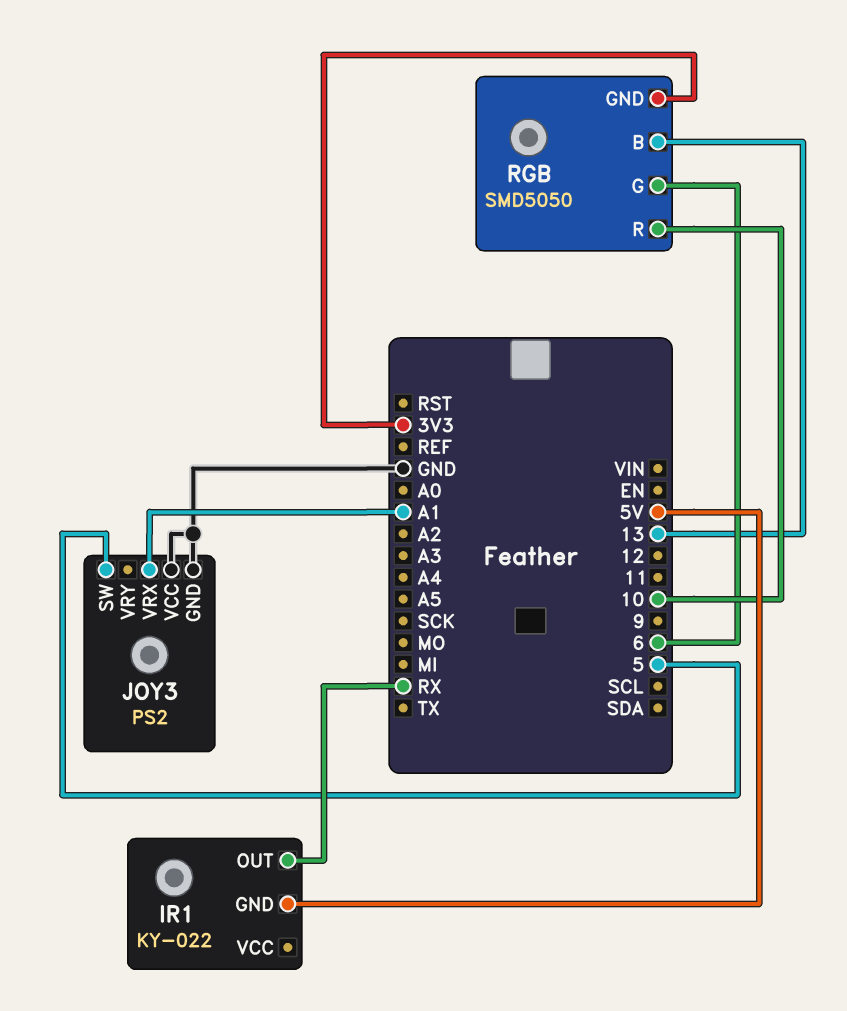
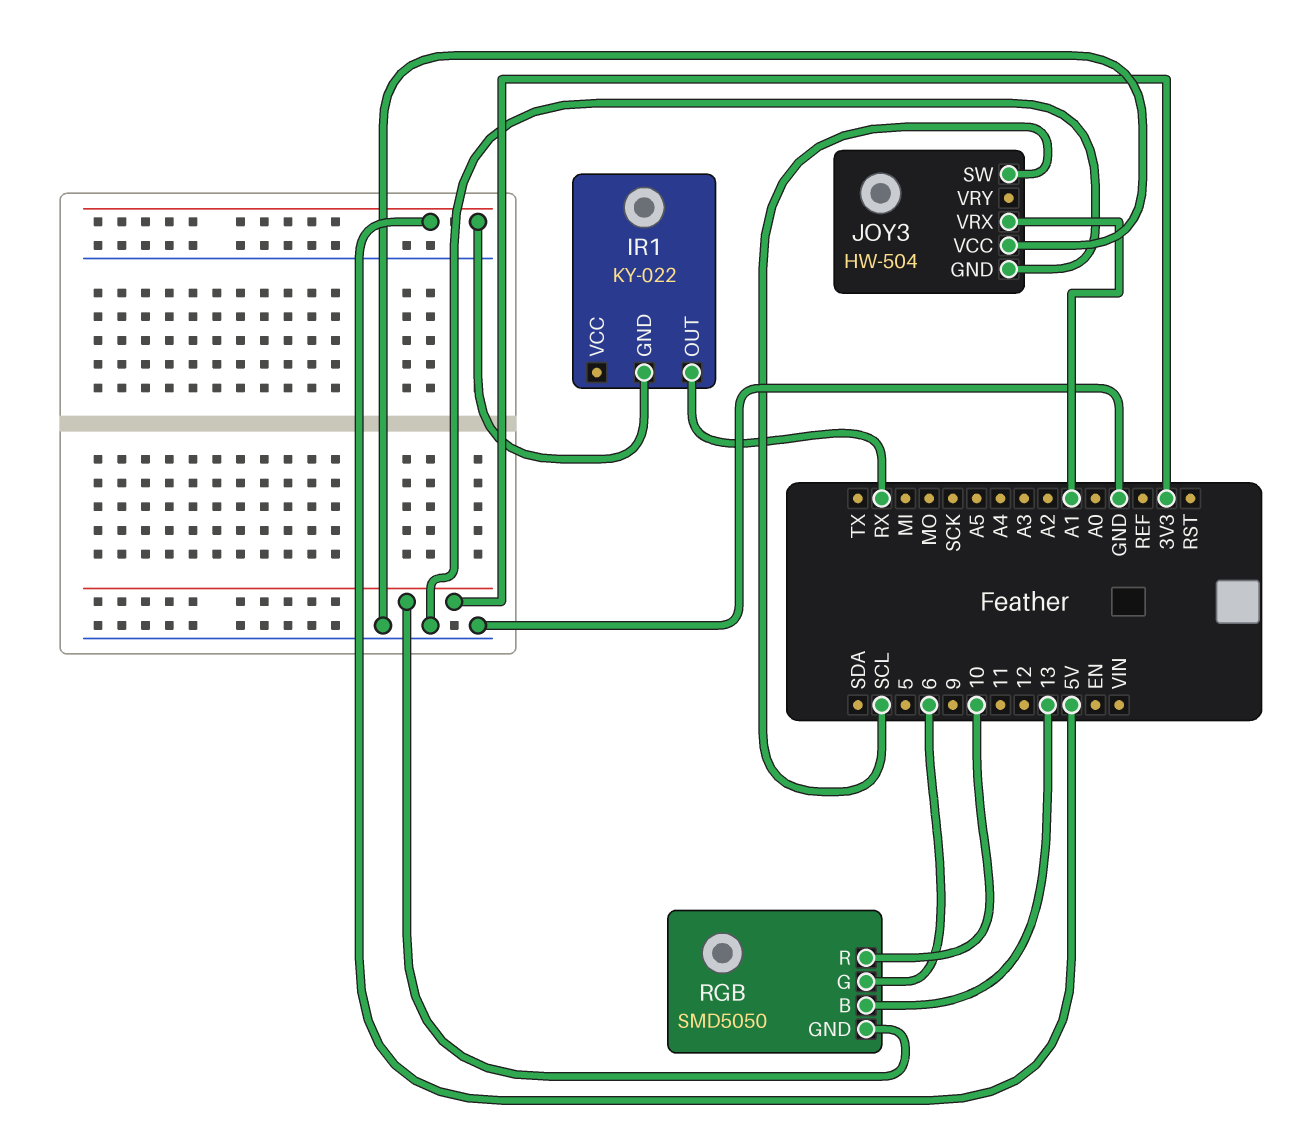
JOY3: PS2 -> HW-504
JOY3 pin SW: 5 -> SCL

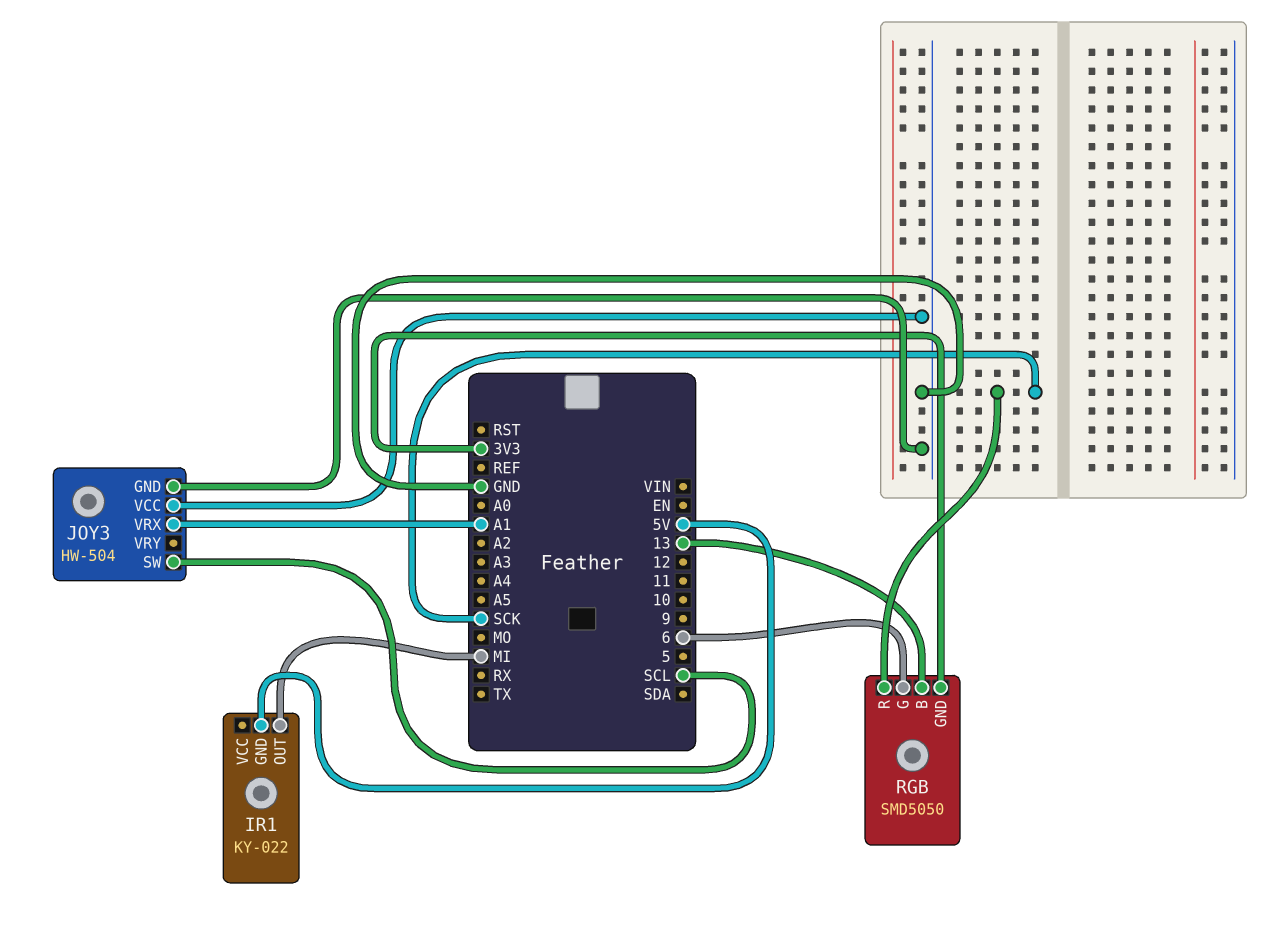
IR1 pin OUT: RX -> MI
RGB pin R: 10 -> SCK

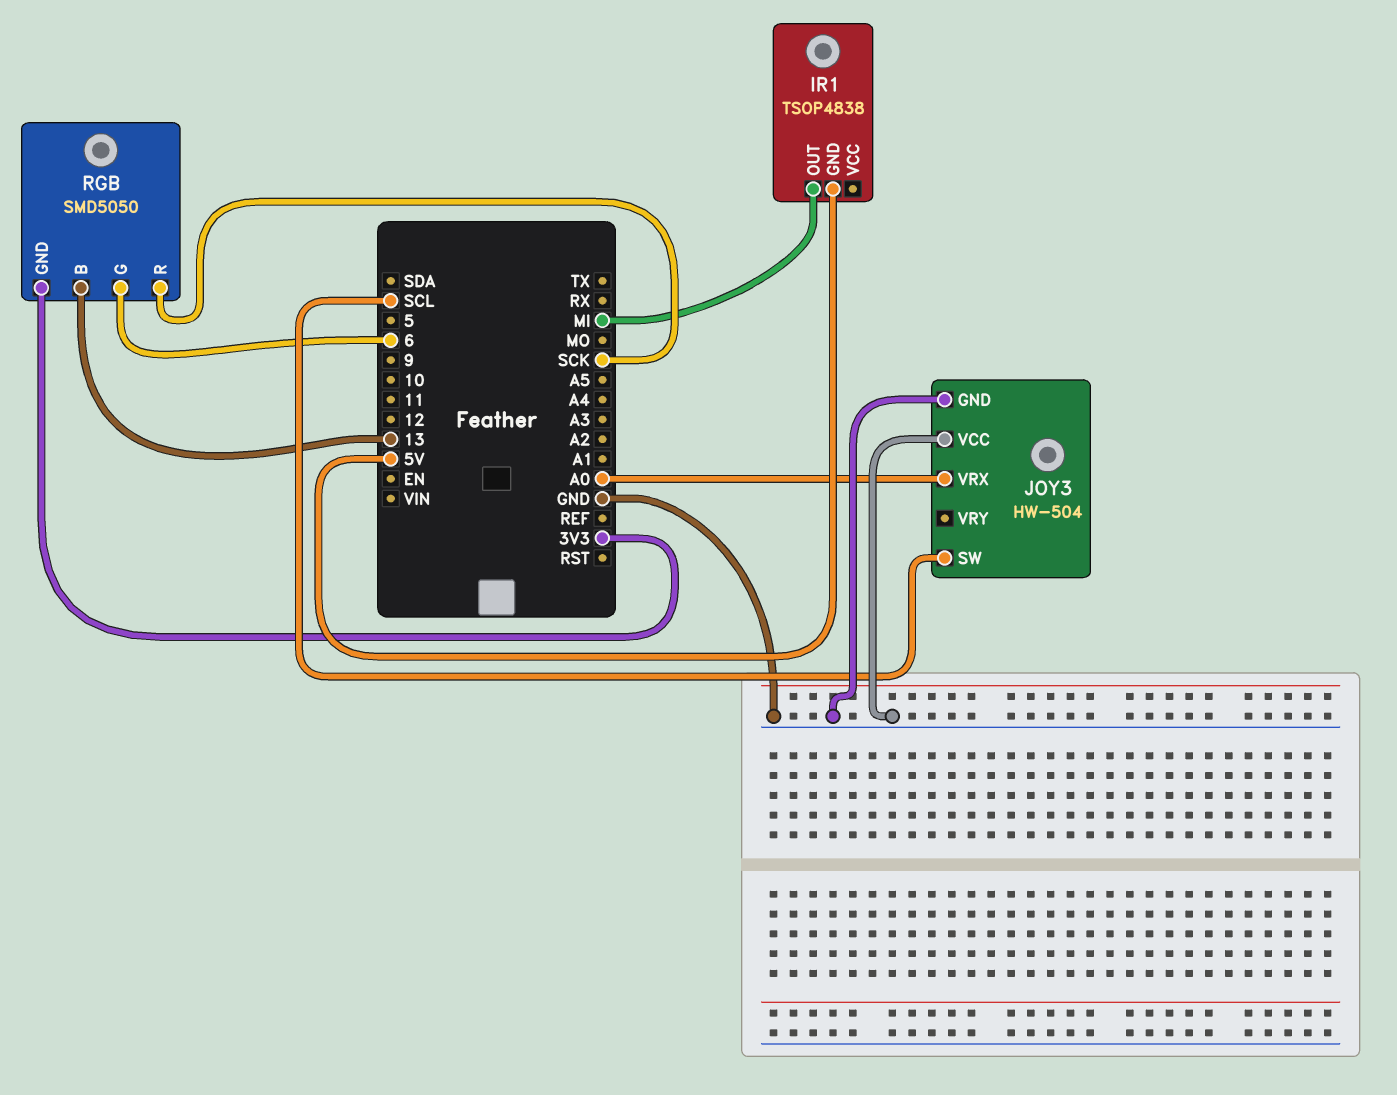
IR1: KY-022 -> TSOP4838
JOY3 pin VRX: A1 -> A0

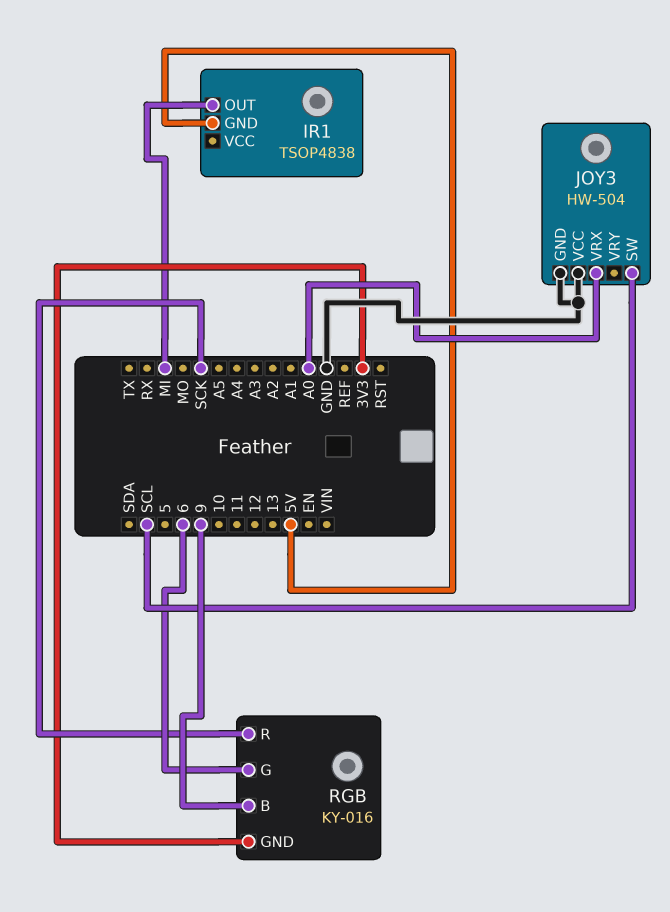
RGB: SMD5050 -> KY-016
RGB pin B: 13 -> 9

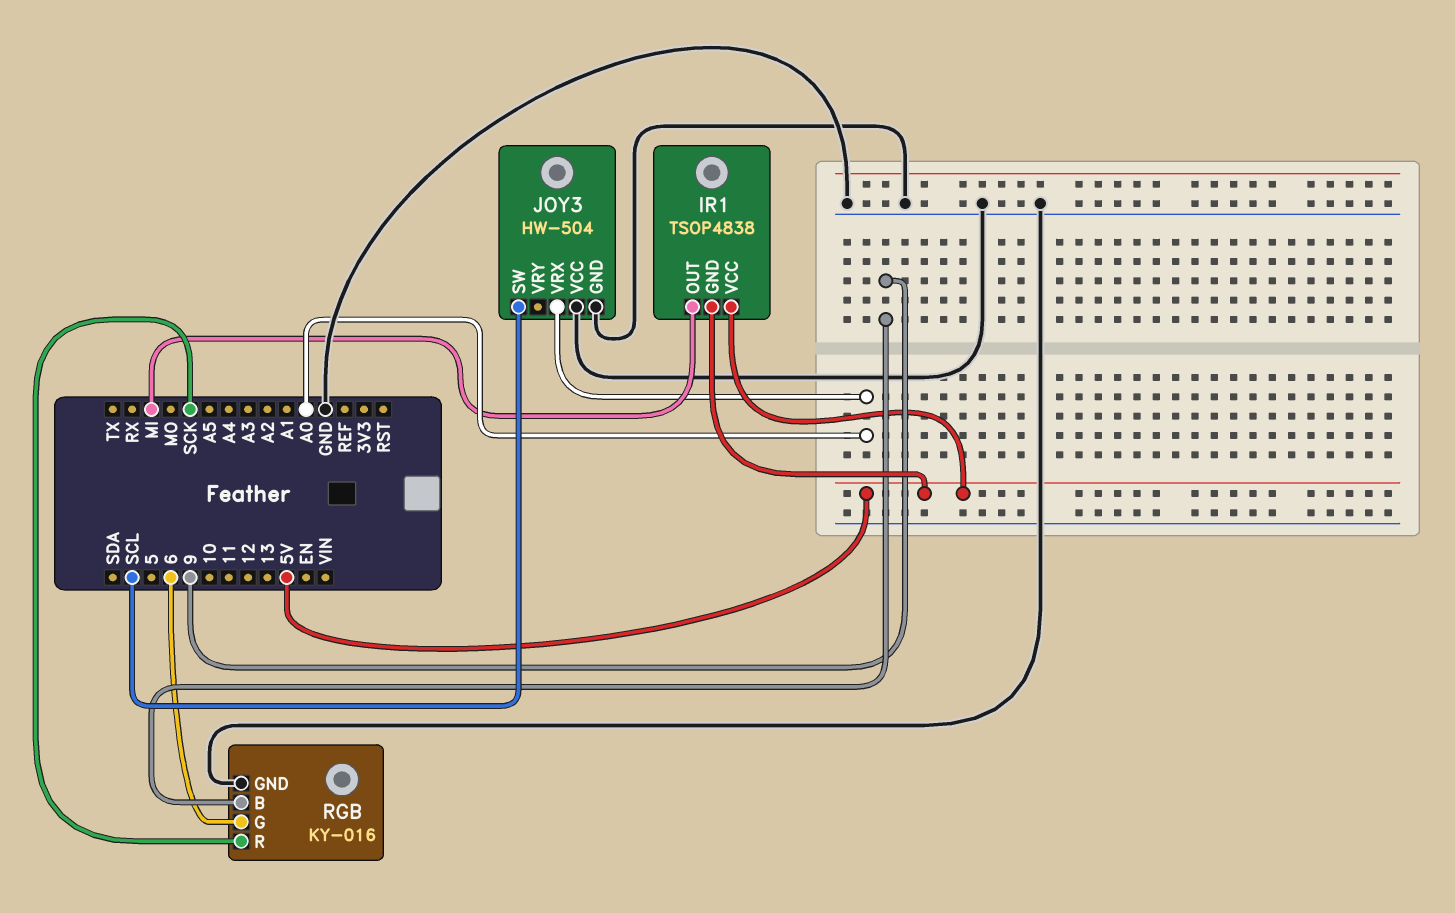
IR1 pin VCC: none -> 5V
RGB pin GND: 3V3 -> GND

